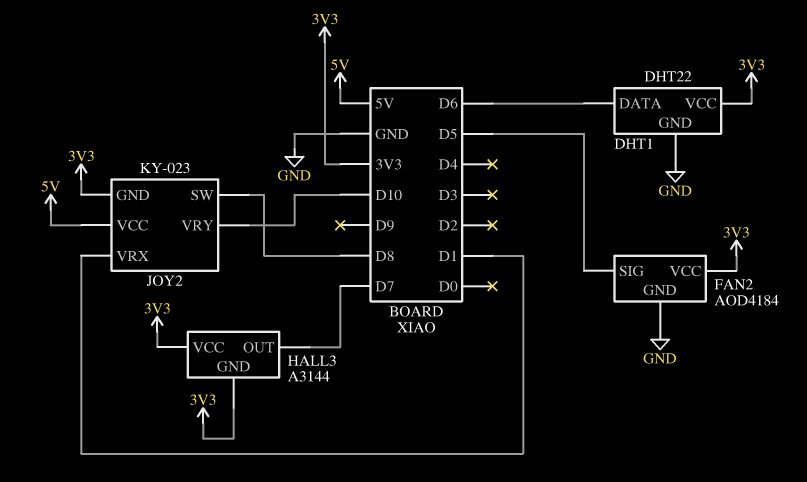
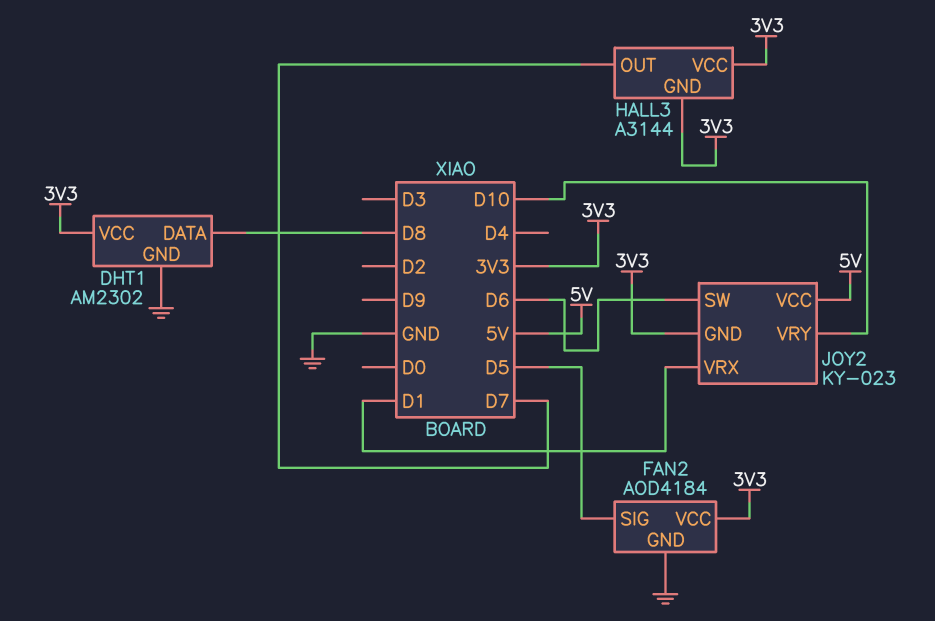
DHT1: DHT22 -> AM2302
DHT1 pin DATA: D6 -> D8
JOY2 pin SW: D8 -> D6

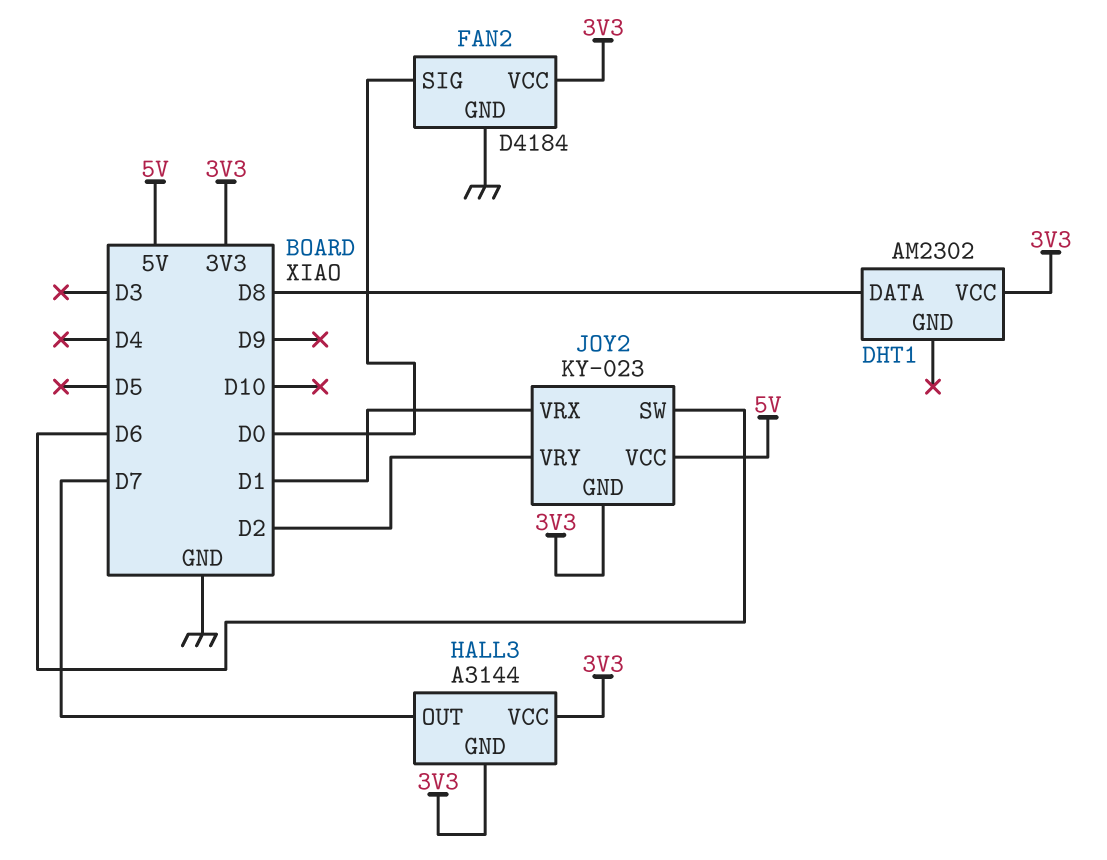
DHT1 pin GND: GND -> none
FAN2: AOD4184 -> D4184
FAN2 pin SIG: D5 -> D0
JOY2 pin VRY: D10 -> D2

